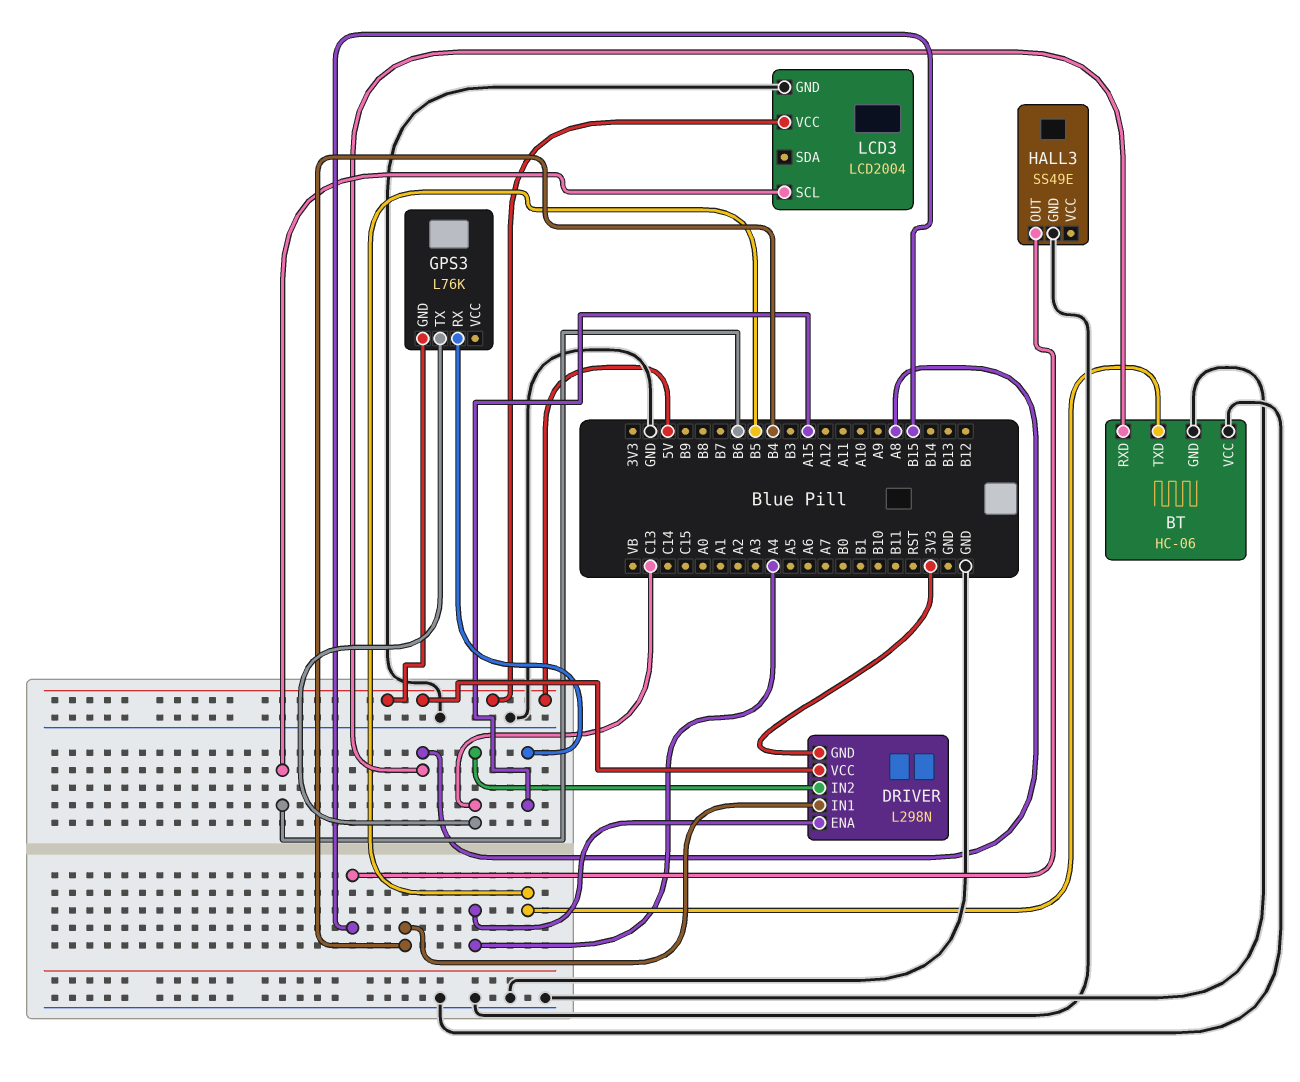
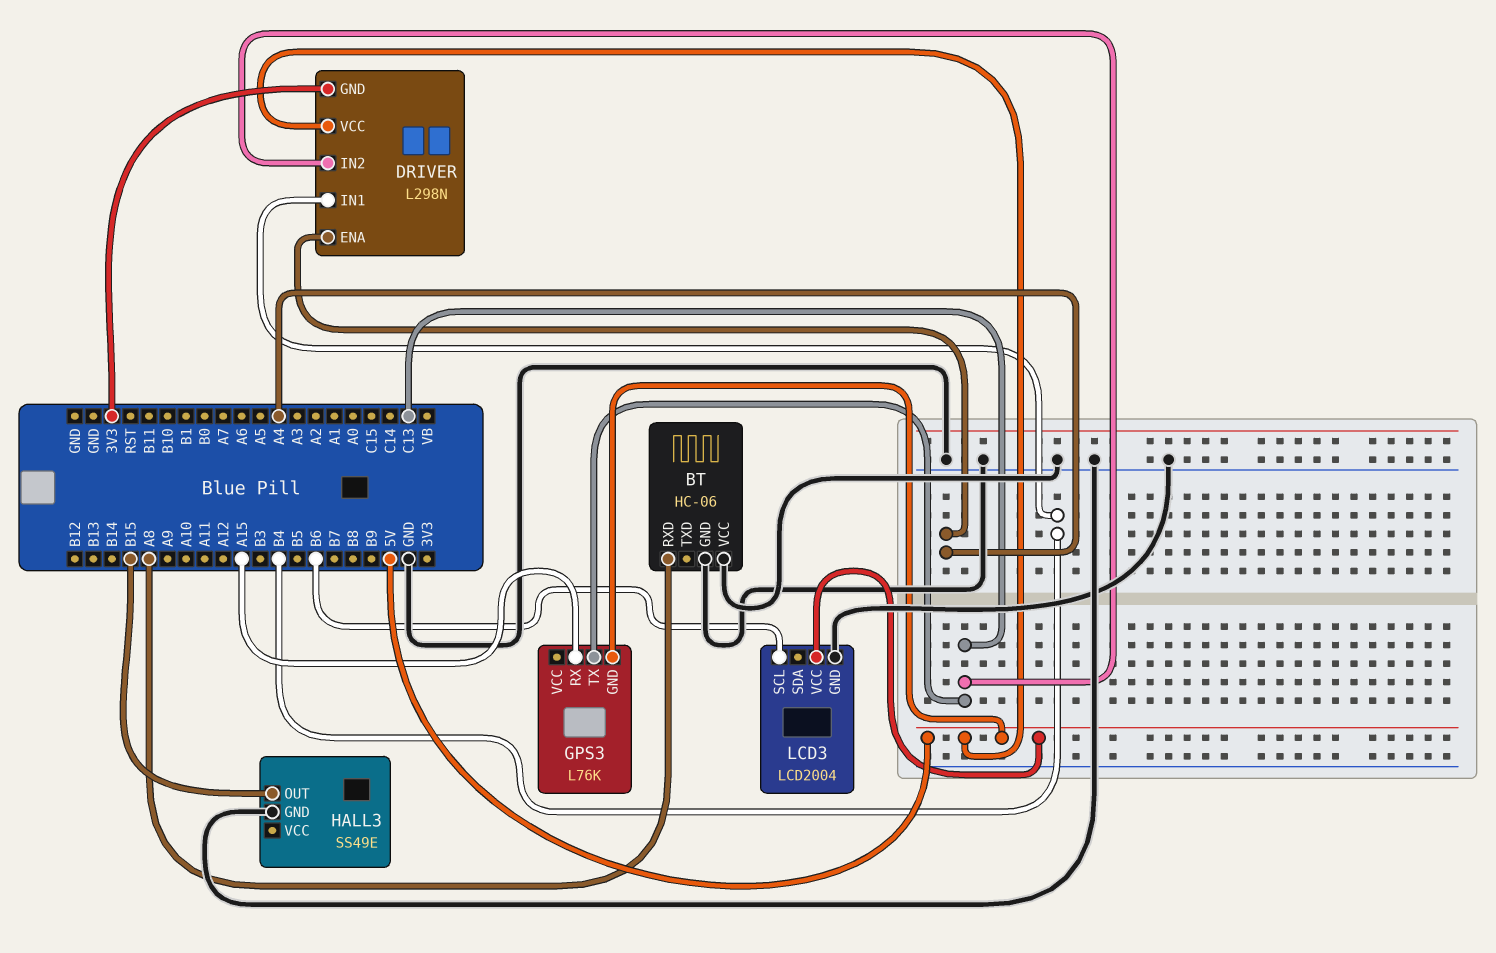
BT pin TXD: B5 -> none

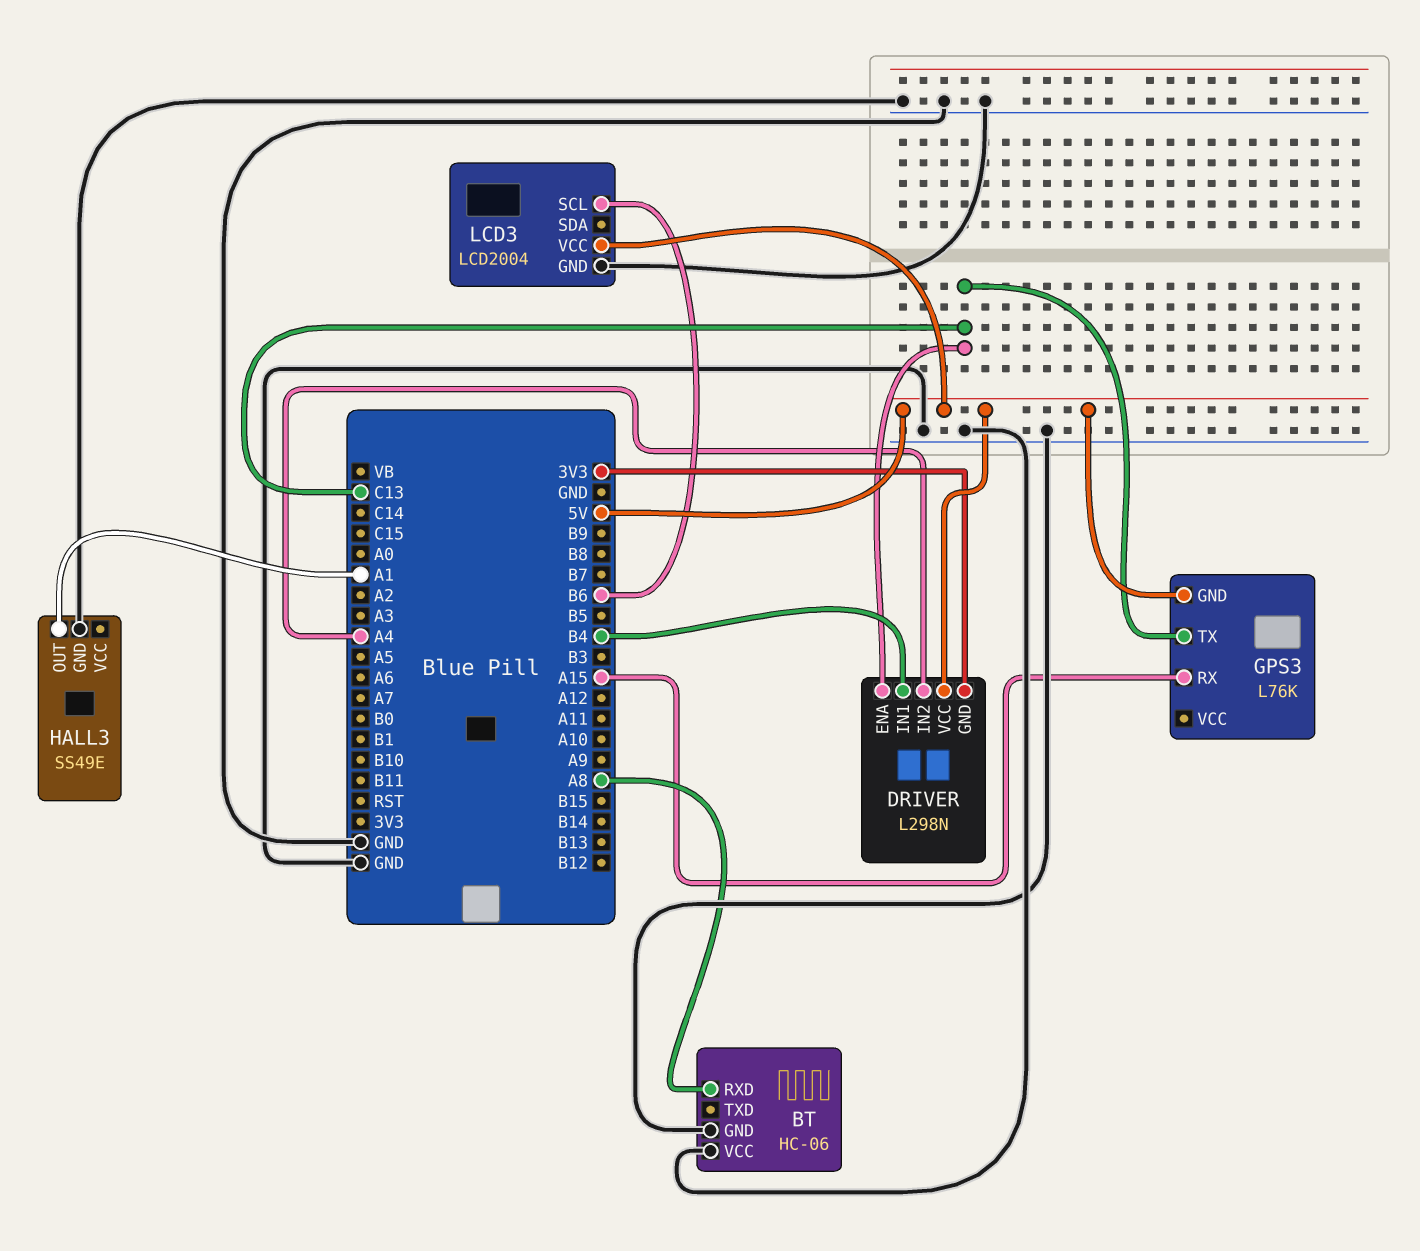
DRIVER pin ENA: A4 -> C13
DRIVER pin IN2: C13 -> A4
HALL3 pin OUT: B15 -> A1

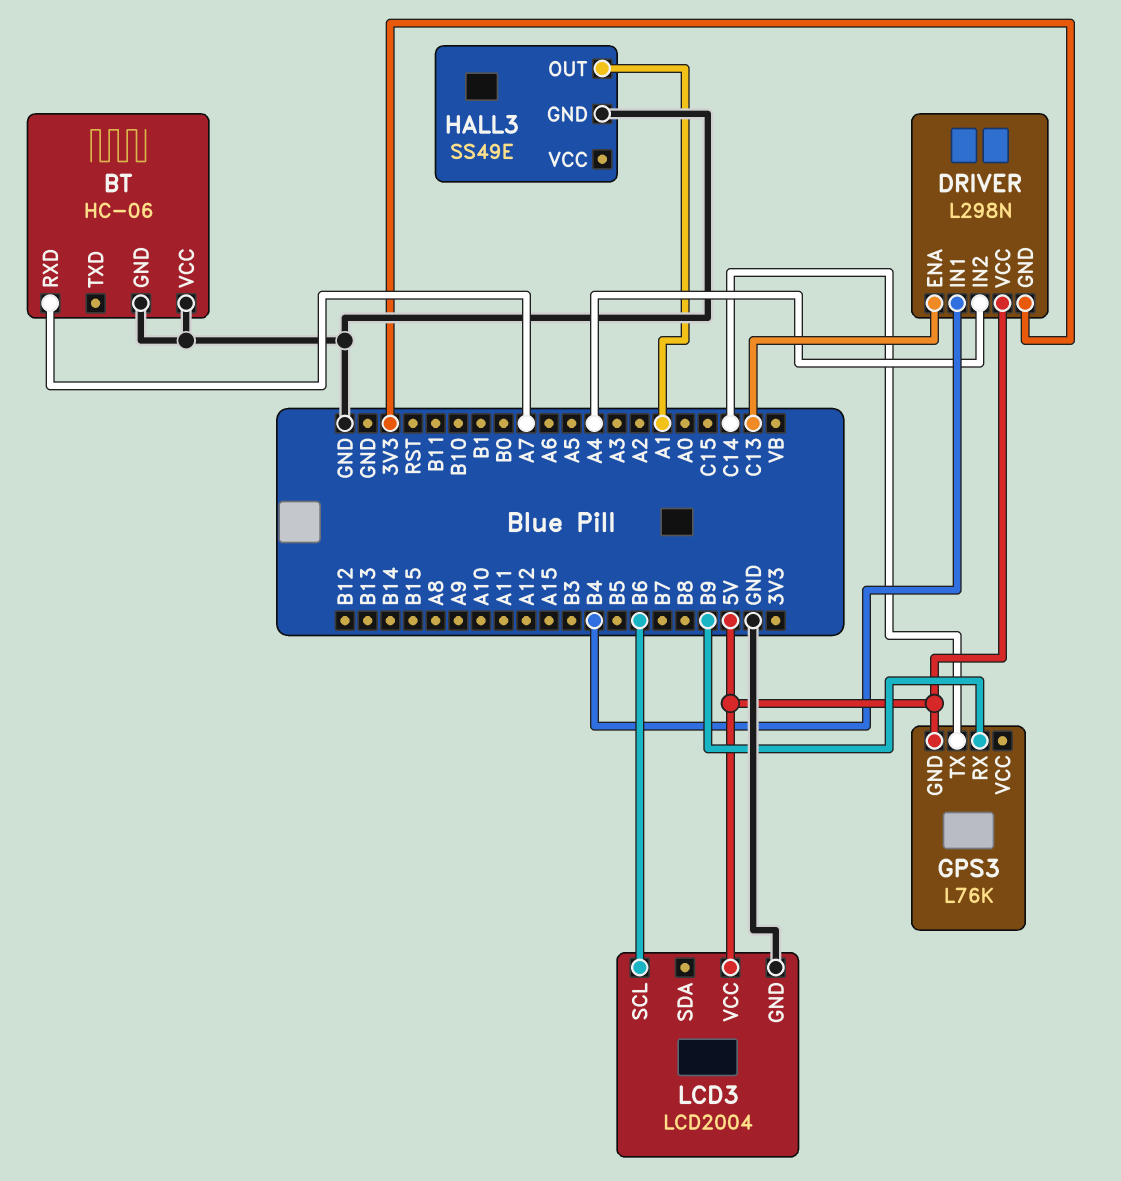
BT pin RXD: A8 -> A7
GPS3 pin RX: A15 -> B9
GPS3 pin TX: C13 -> C14

